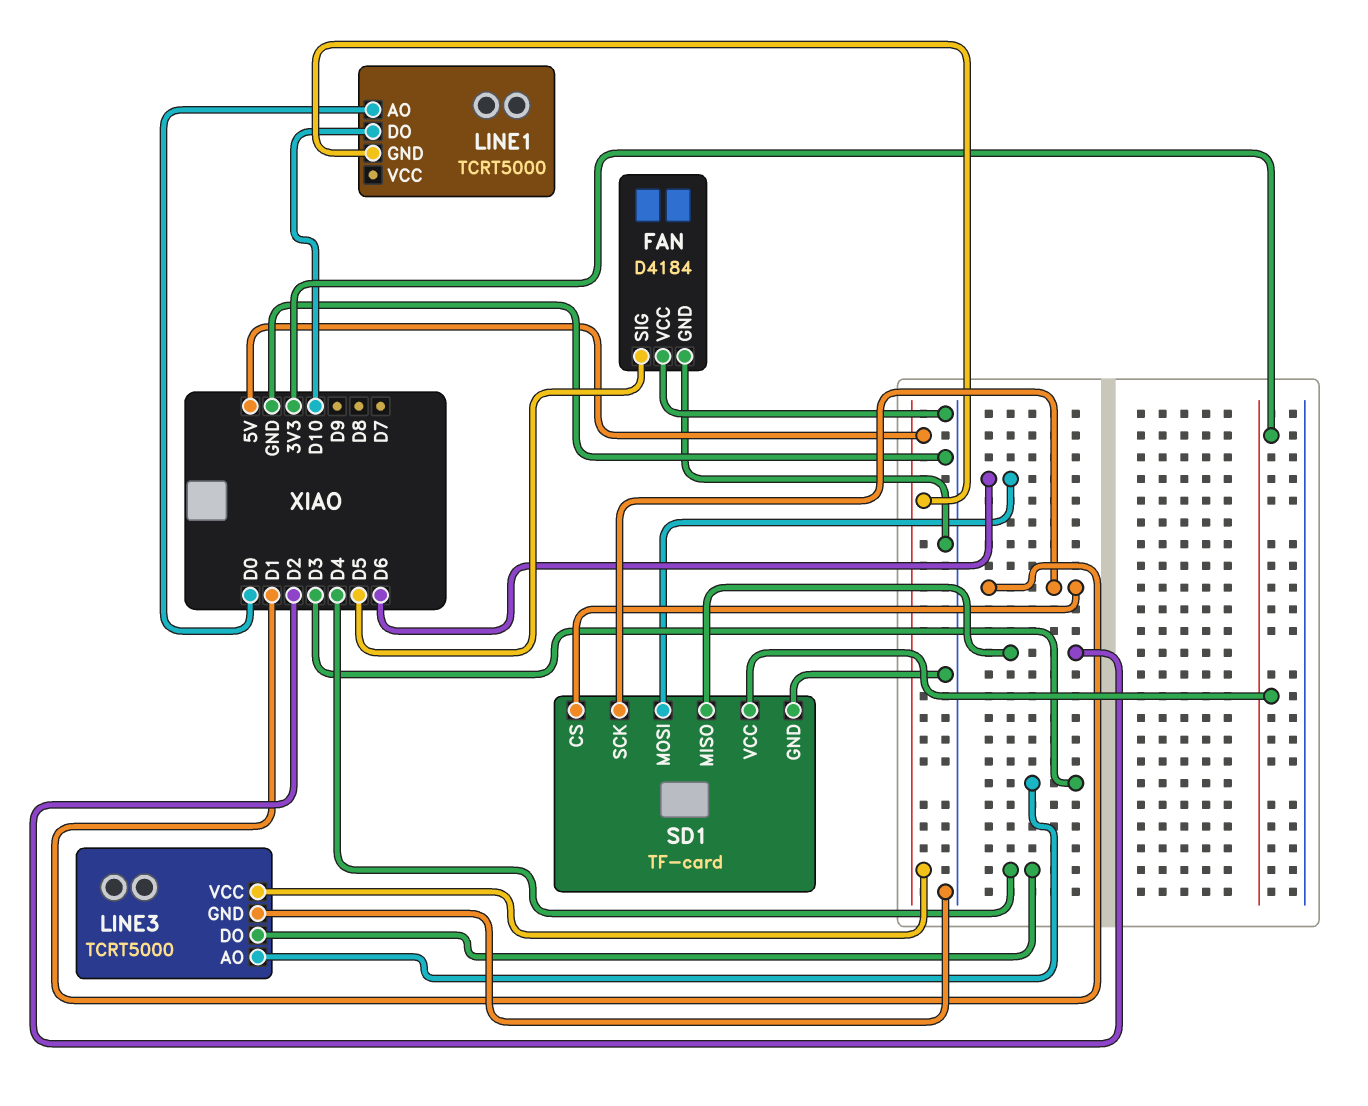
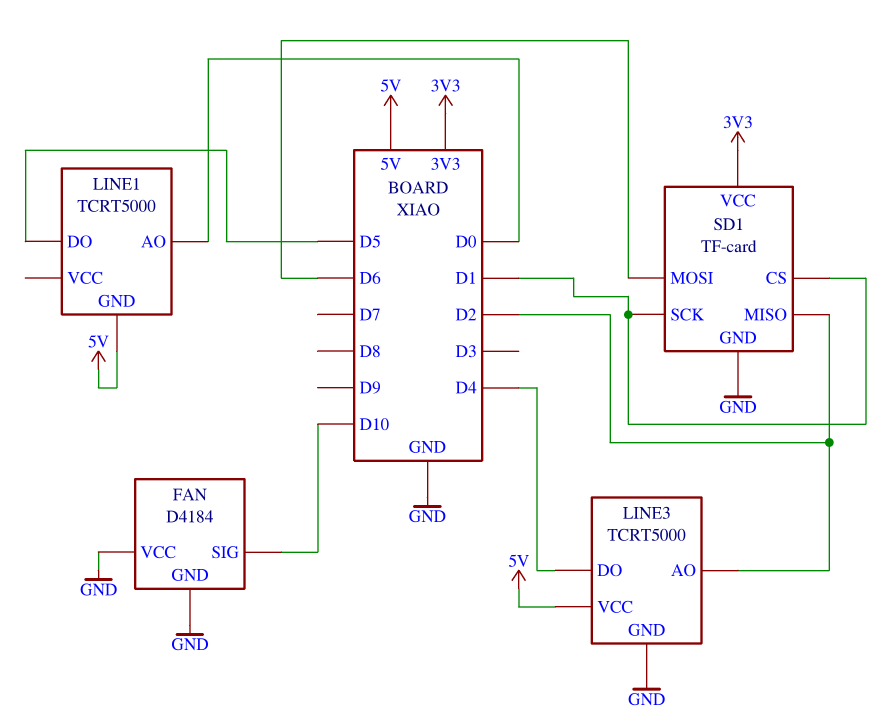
FAN pin SIG: D5 -> D10
LINE1 pin DO: D10 -> D5
LINE3 pin AO: D3 -> D2

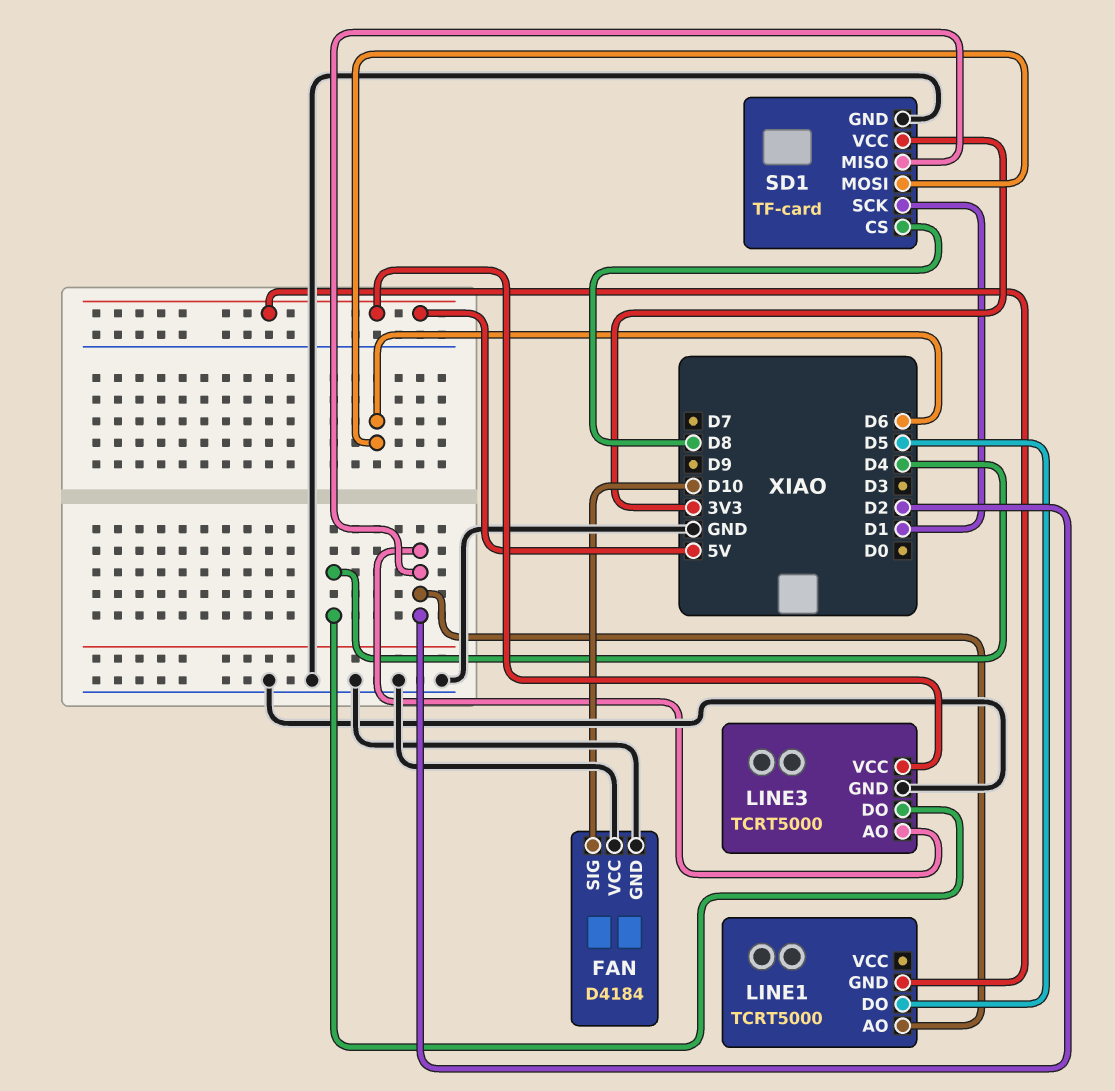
LINE1 pin AO: D0 -> D2
SD1 pin CS: D1 -> D8

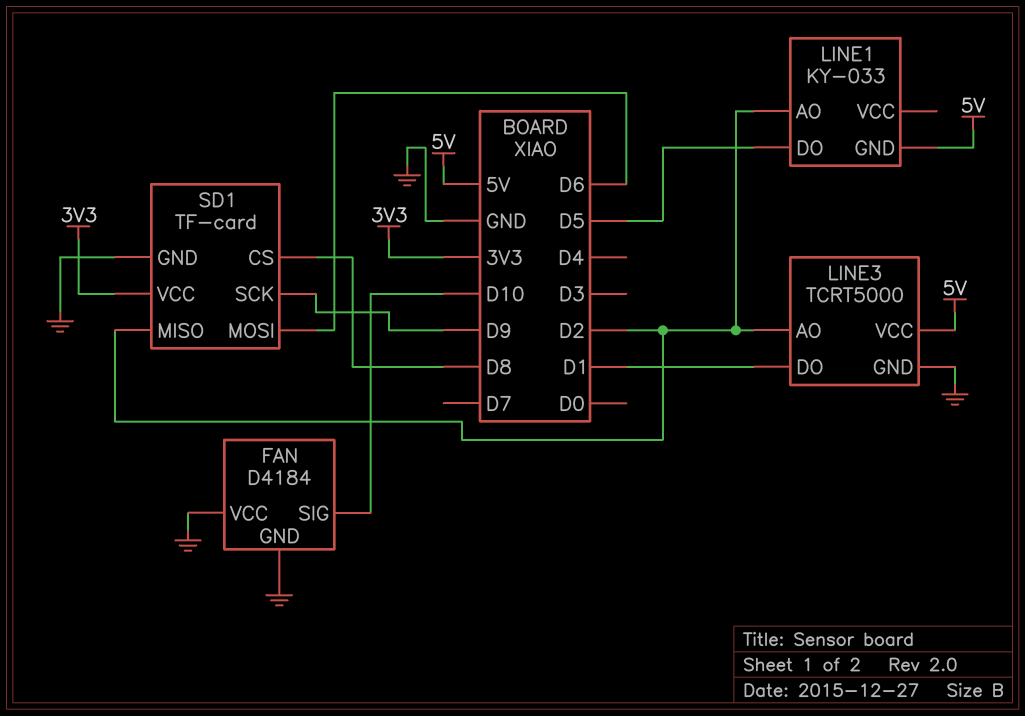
LINE1: TCRT5000 -> KY-033
LINE3 pin DO: D4 -> D1
SD1 pin SCK: D1 -> D9

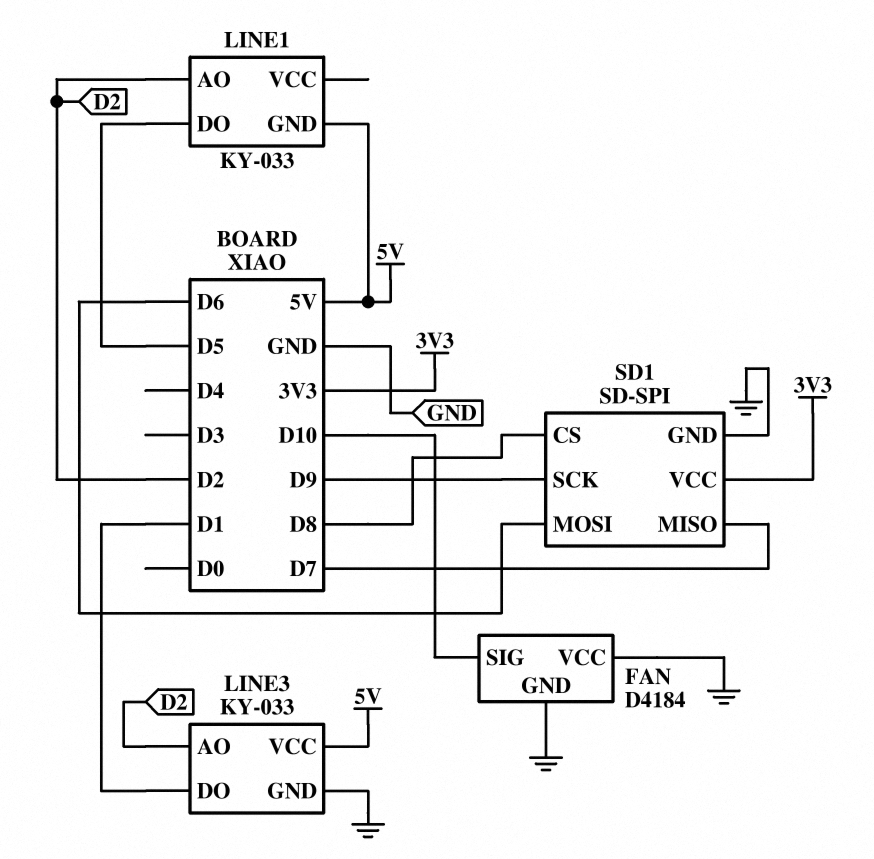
LINE3: TCRT5000 -> KY-033
SD1: TF-card -> SD-SPI
SD1 pin MISO: D2 -> D7

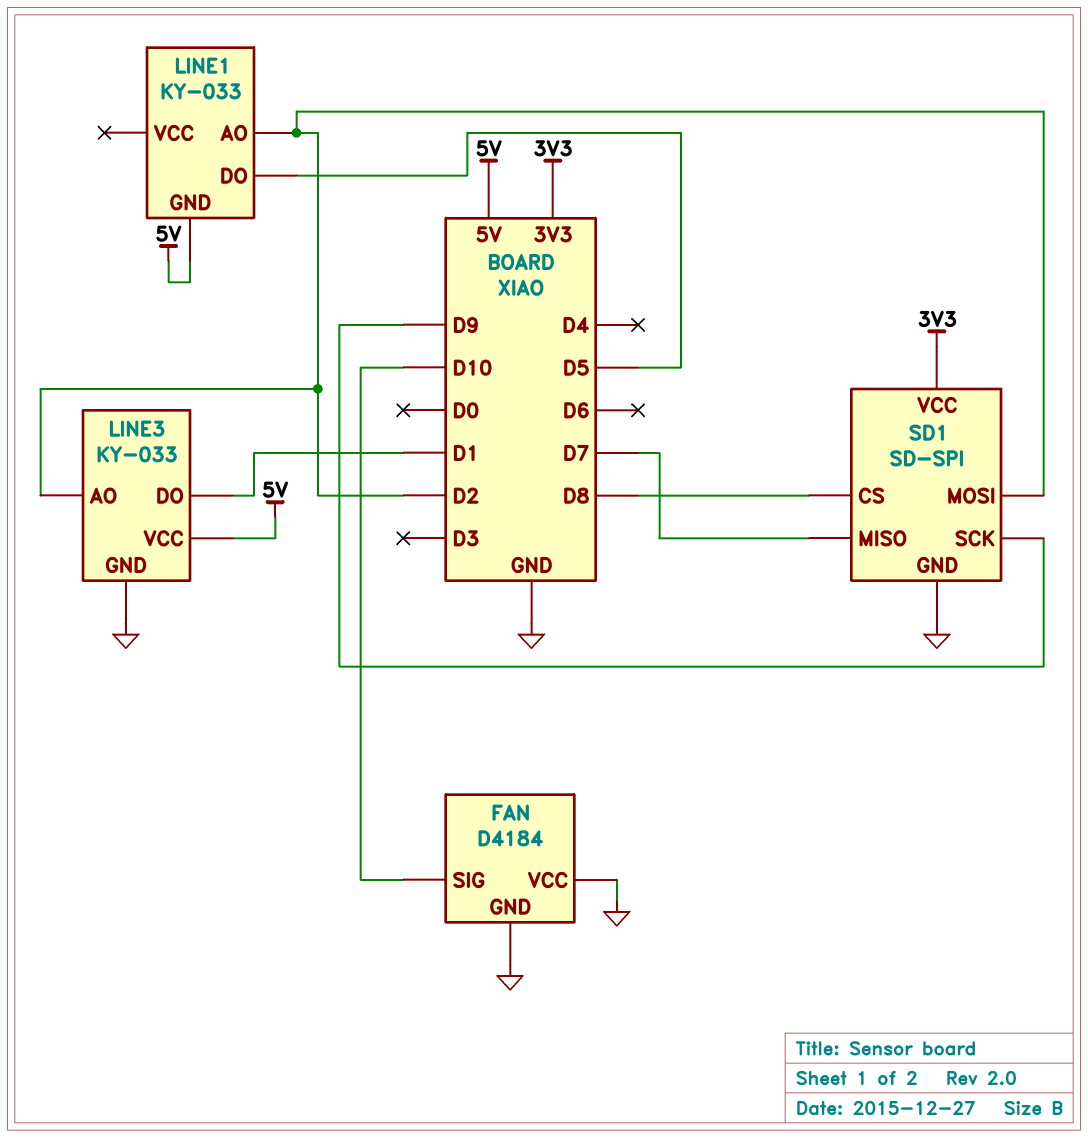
SD1 pin MOSI: D6 -> D2

